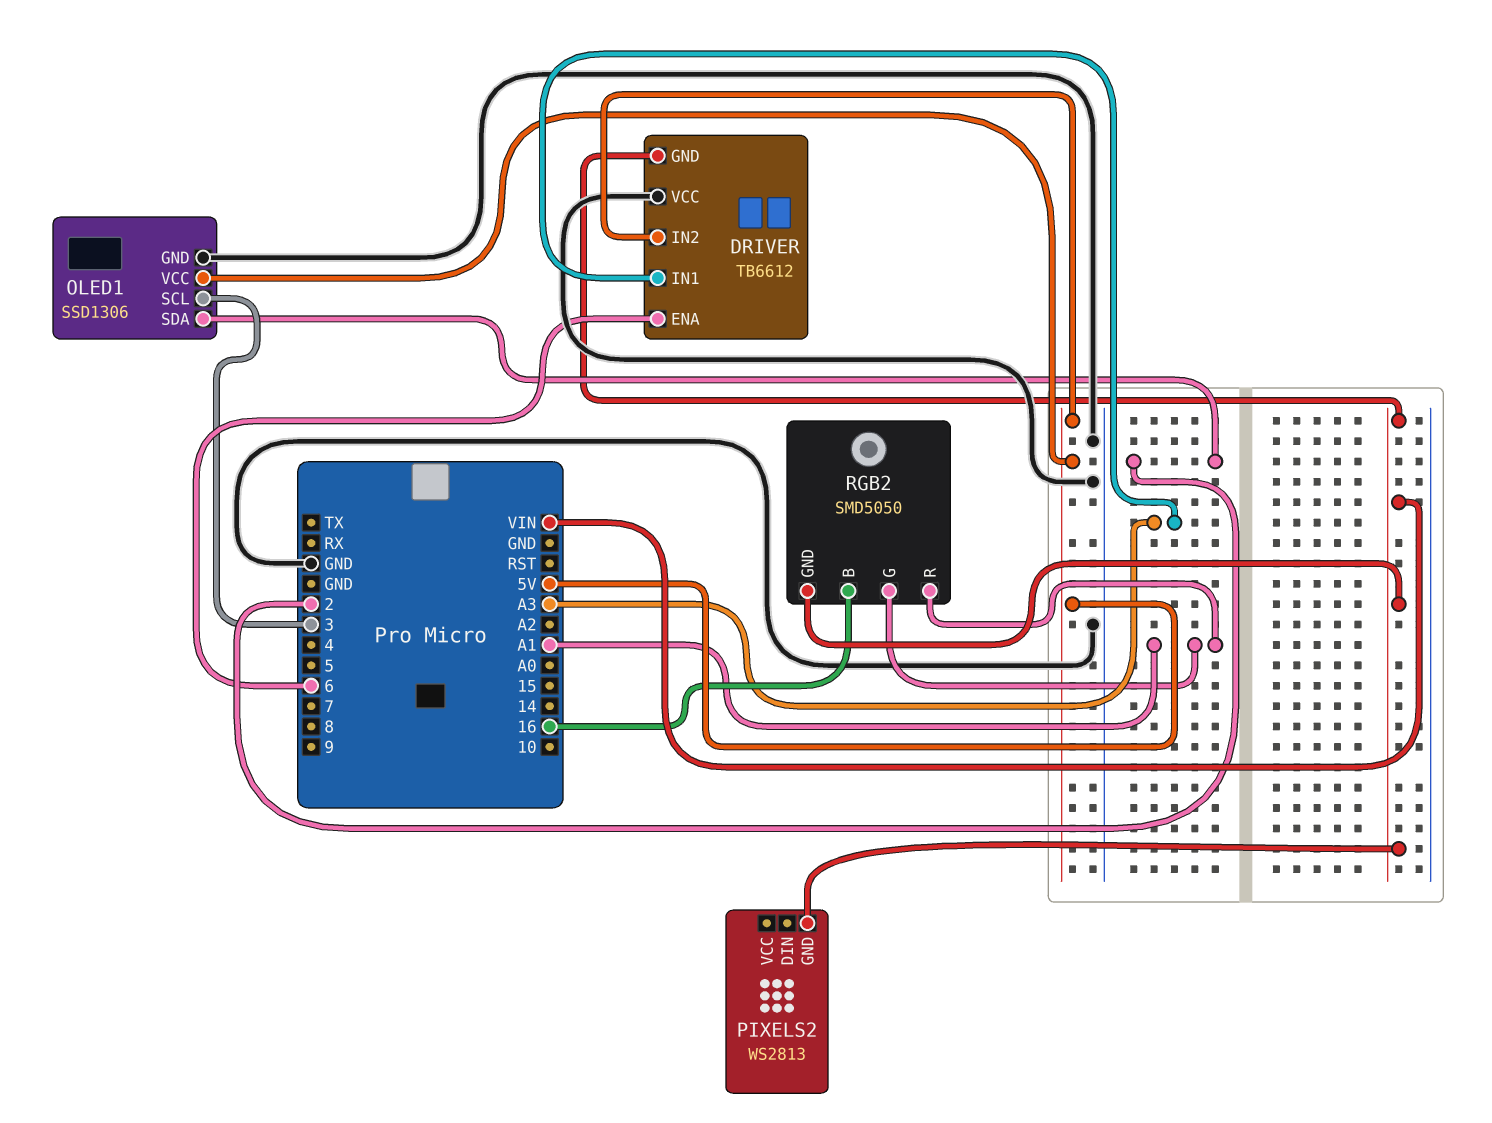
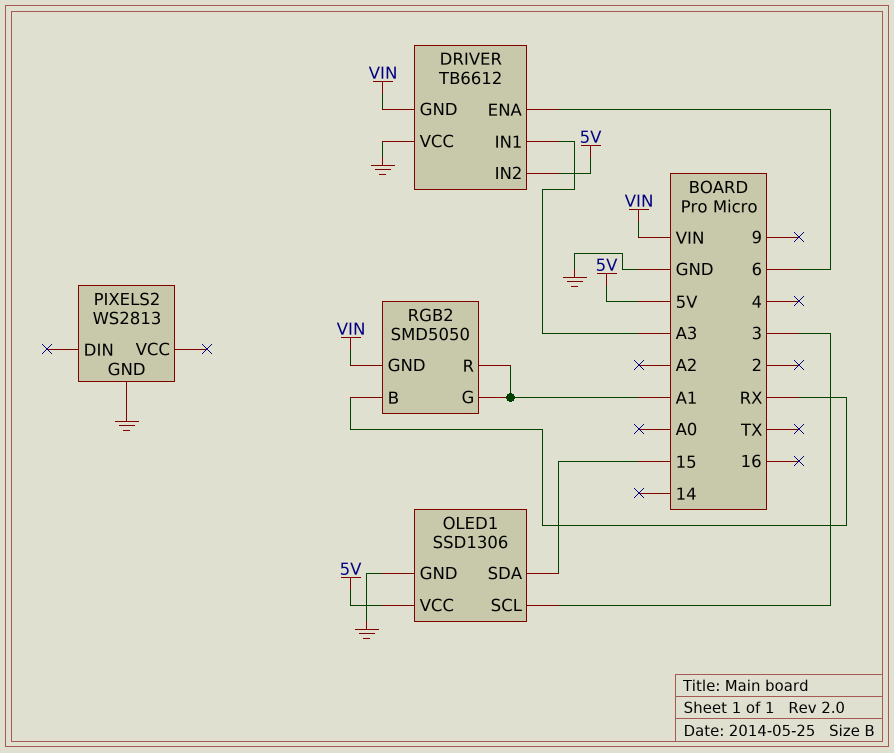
OLED1 pin SDA: 2 -> 15
PIXELS2 pin GND: VIN -> GND
RGB2 pin B: 16 -> RX

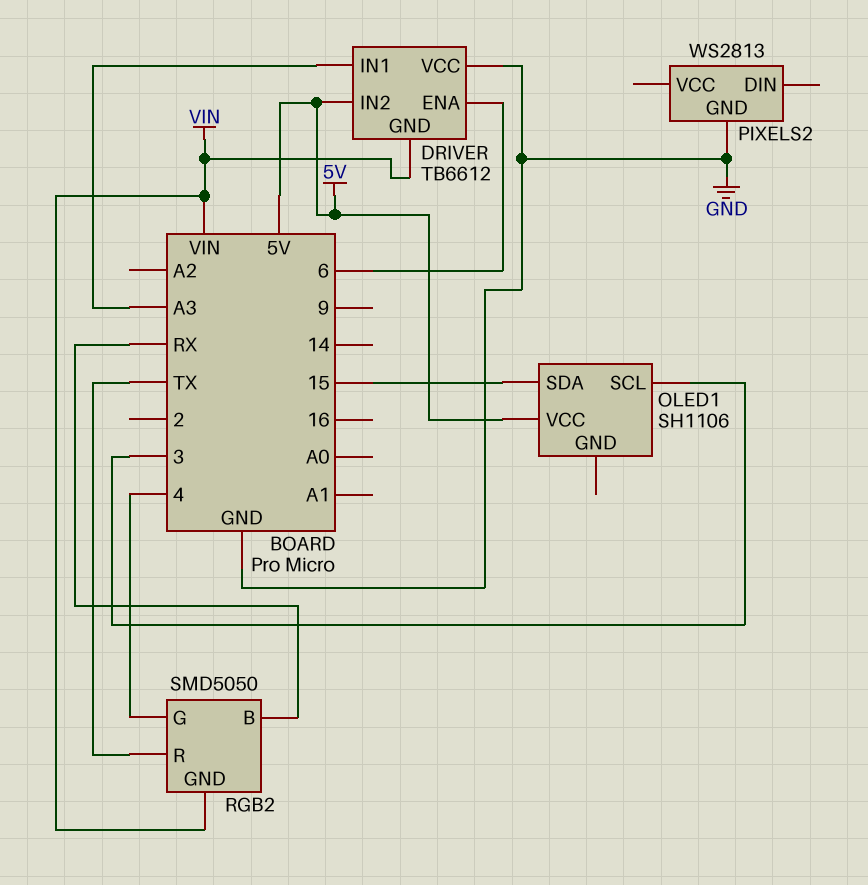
OLED1: SSD1306 -> SH1106
OLED1 pin GND: GND -> none
RGB2 pin G: A1 -> 4
RGB2 pin R: A1 -> TX

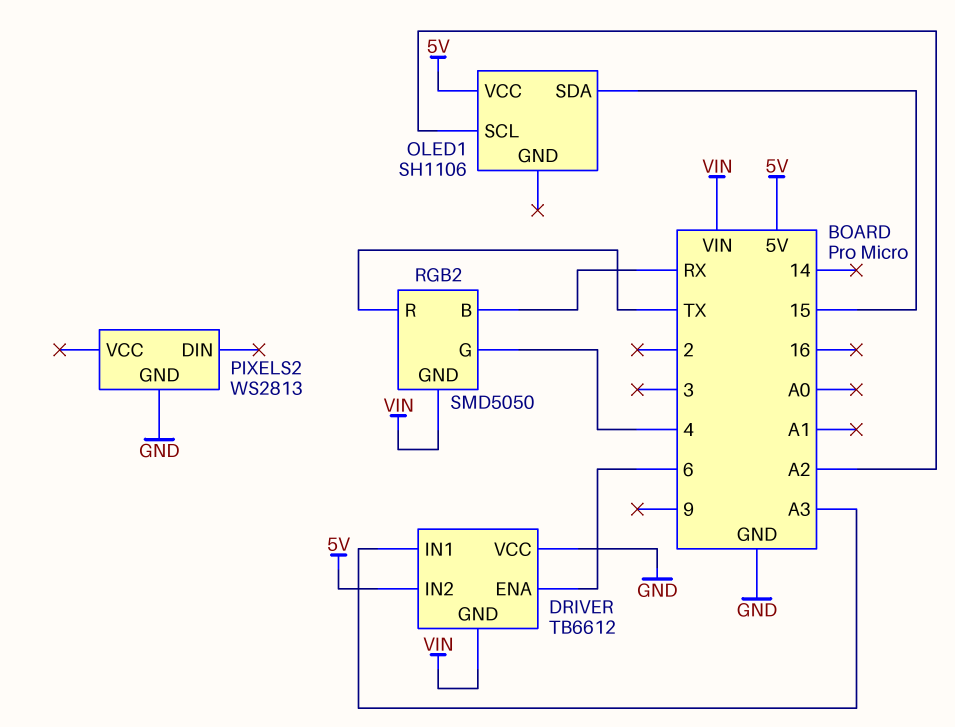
OLED1 pin SCL: 3 -> A2

